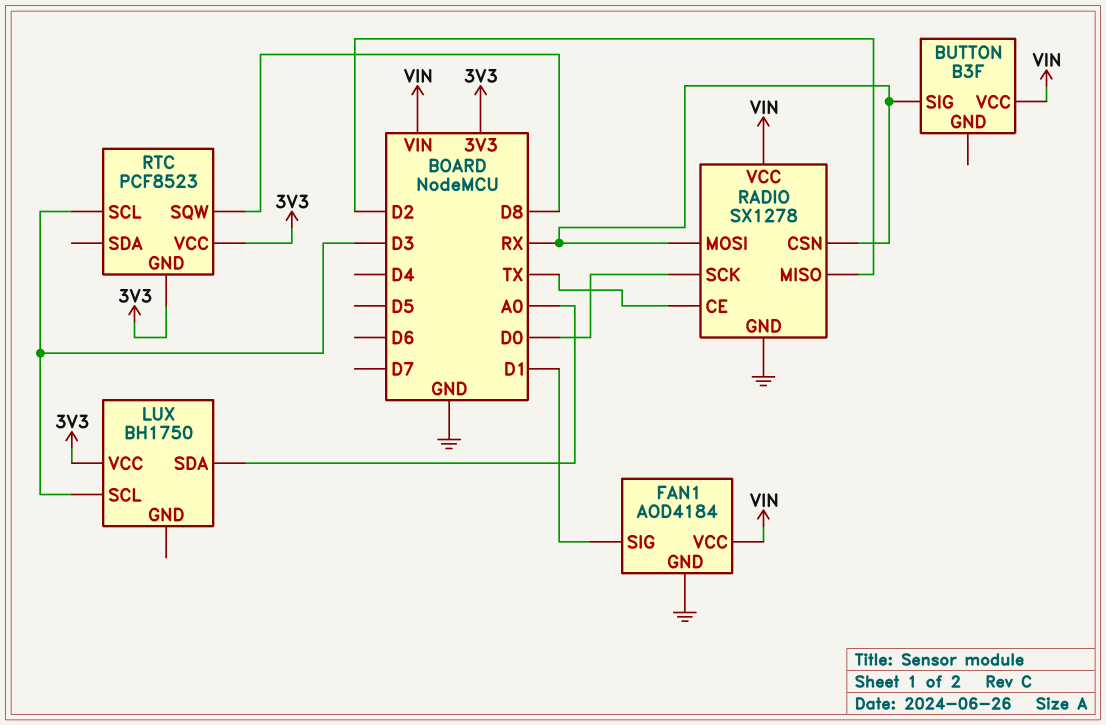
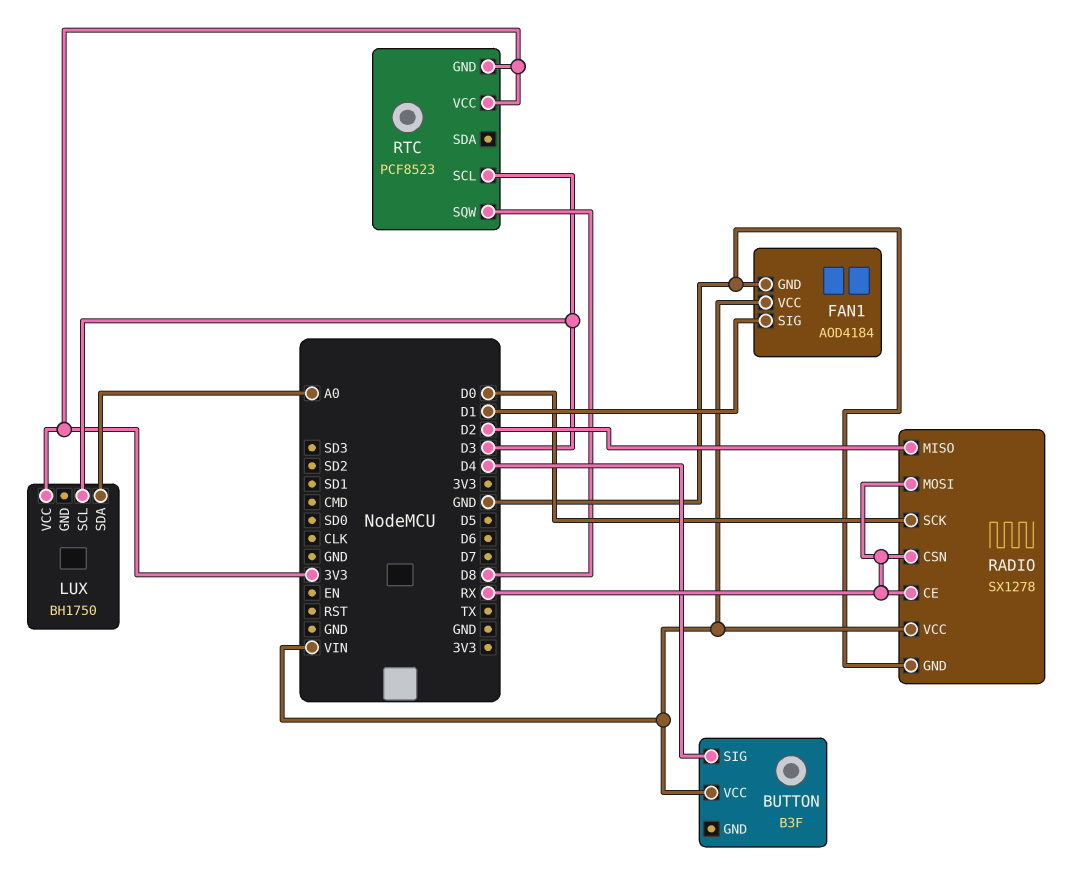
BUTTON pin SIG: RX -> D4
RADIO pin CE: TX -> RX

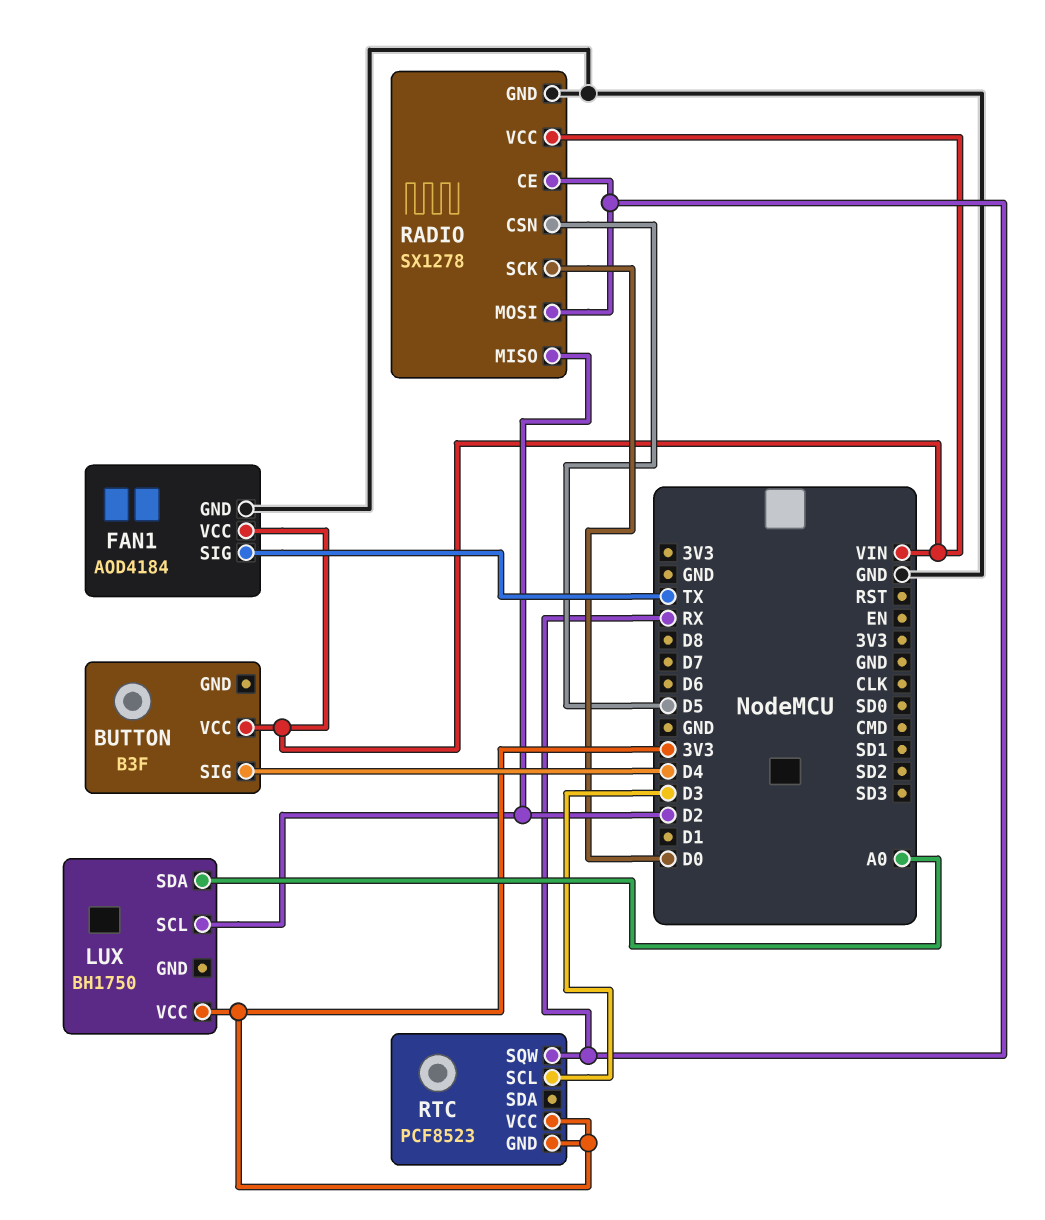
FAN1 pin SIG: D1 -> TX
LUX pin SCL: D3 -> D2
RADIO pin CSN: RX -> D5
RTC pin SQW: D8 -> RX

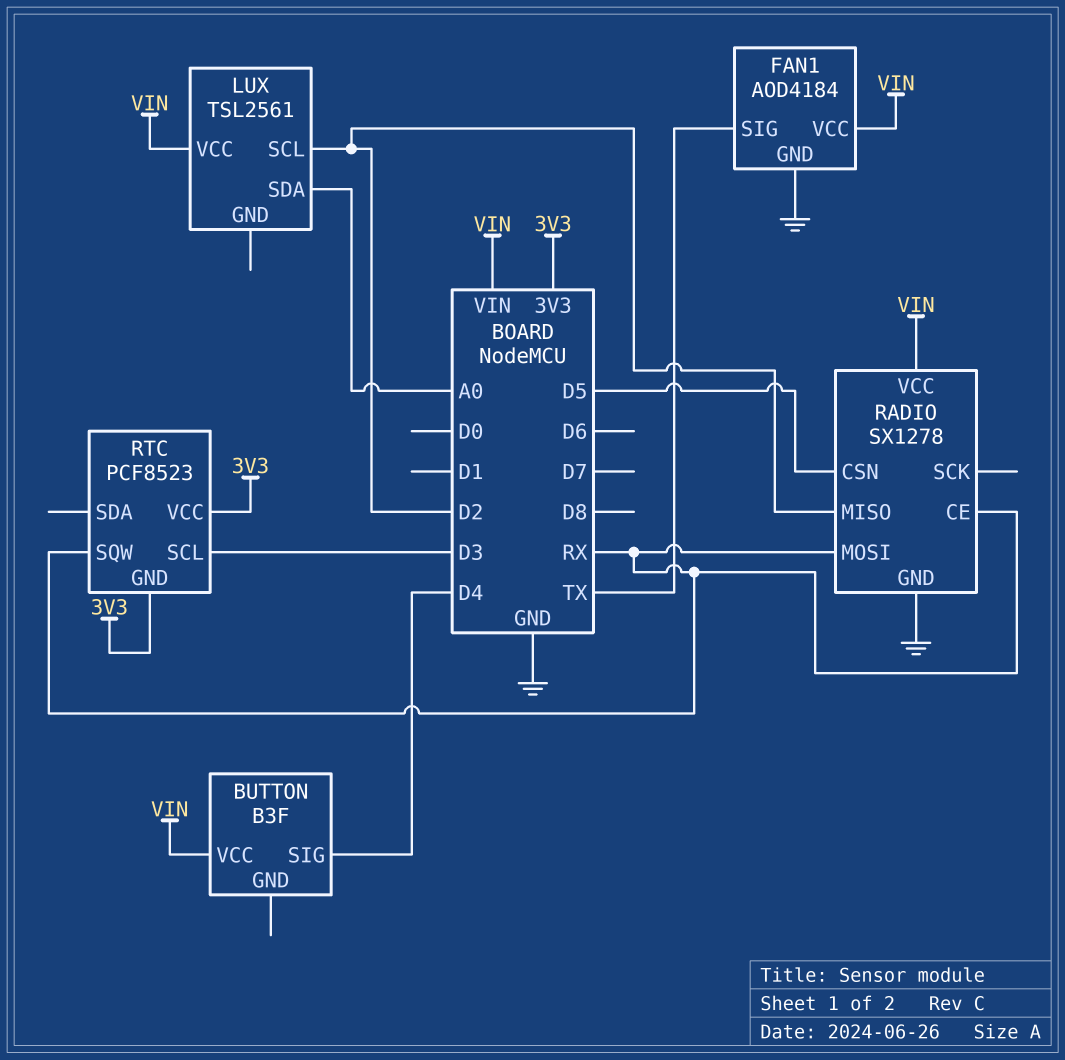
LUX: BH1750 -> TSL2561
LUX pin VCC: 3V3 -> VIN
RADIO pin SCK: D0 -> none

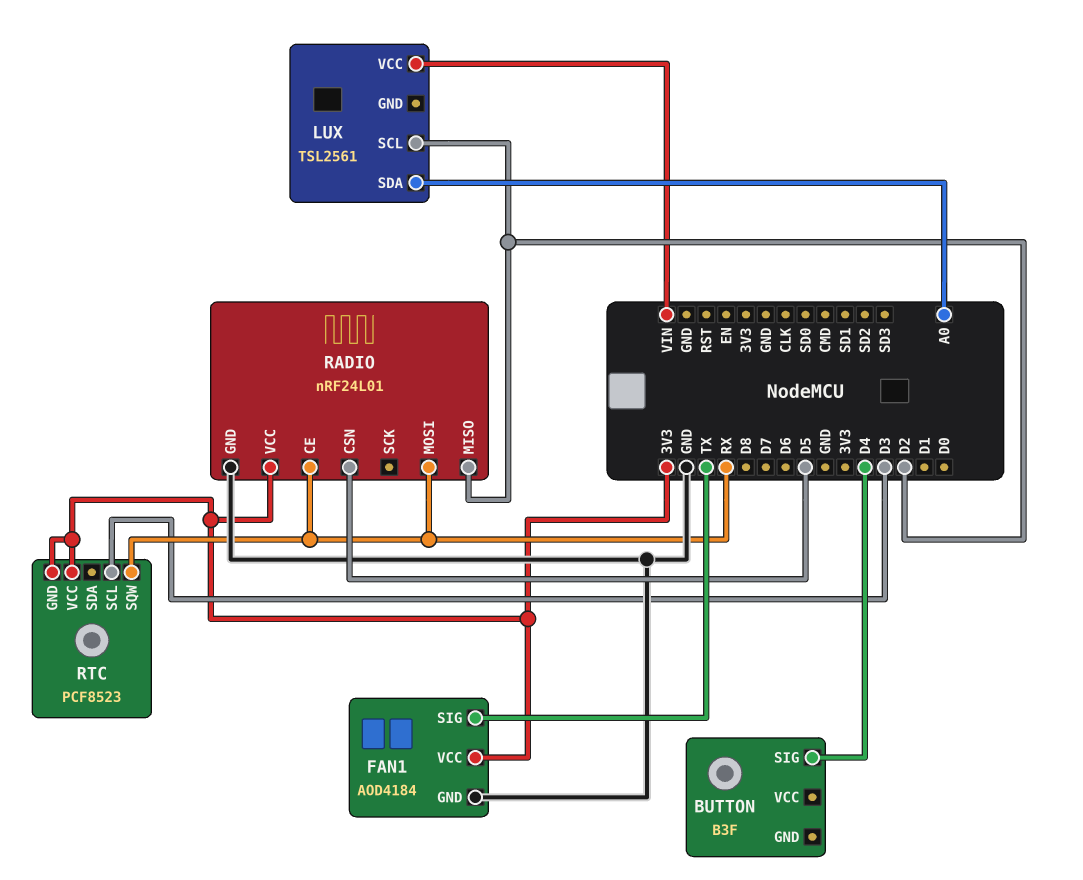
BUTTON pin VCC: VIN -> none
FAN1 pin VCC: VIN -> 3V3
RADIO: SX1278 -> nRF24L01
RADIO pin VCC: VIN -> 3V3

